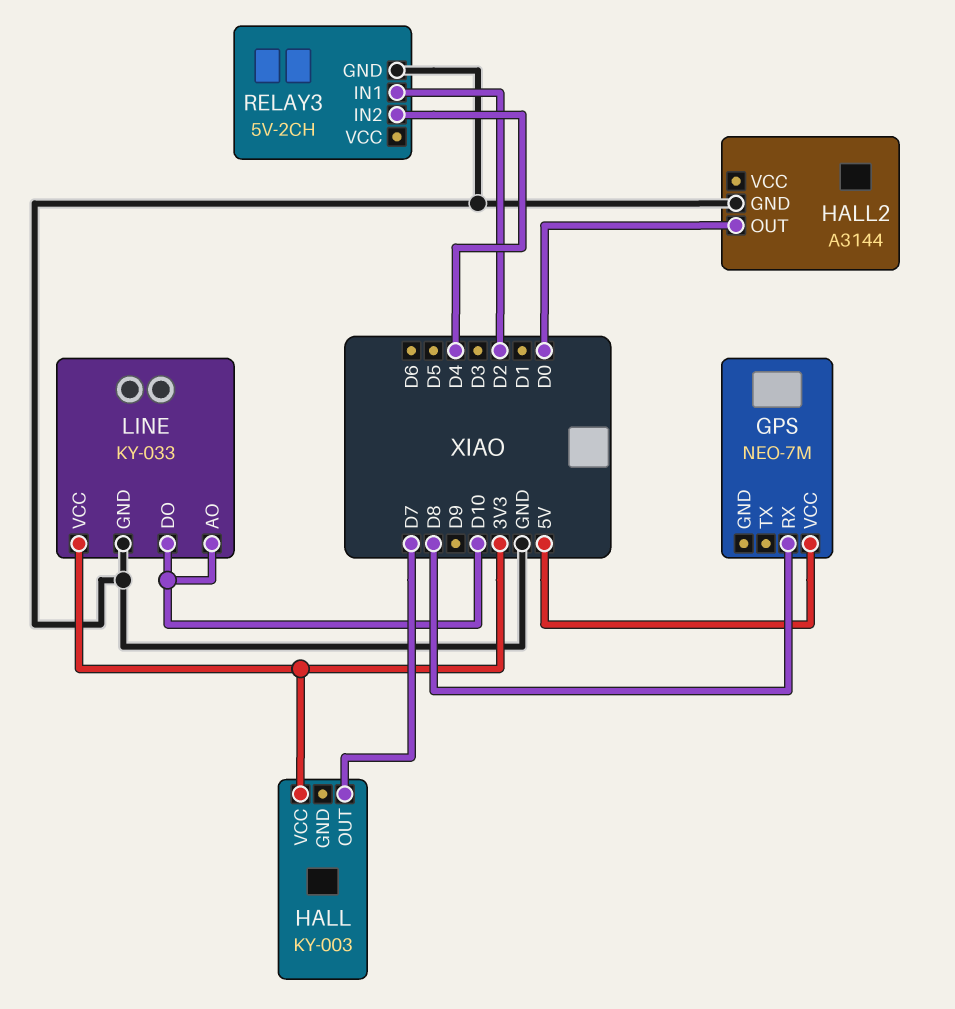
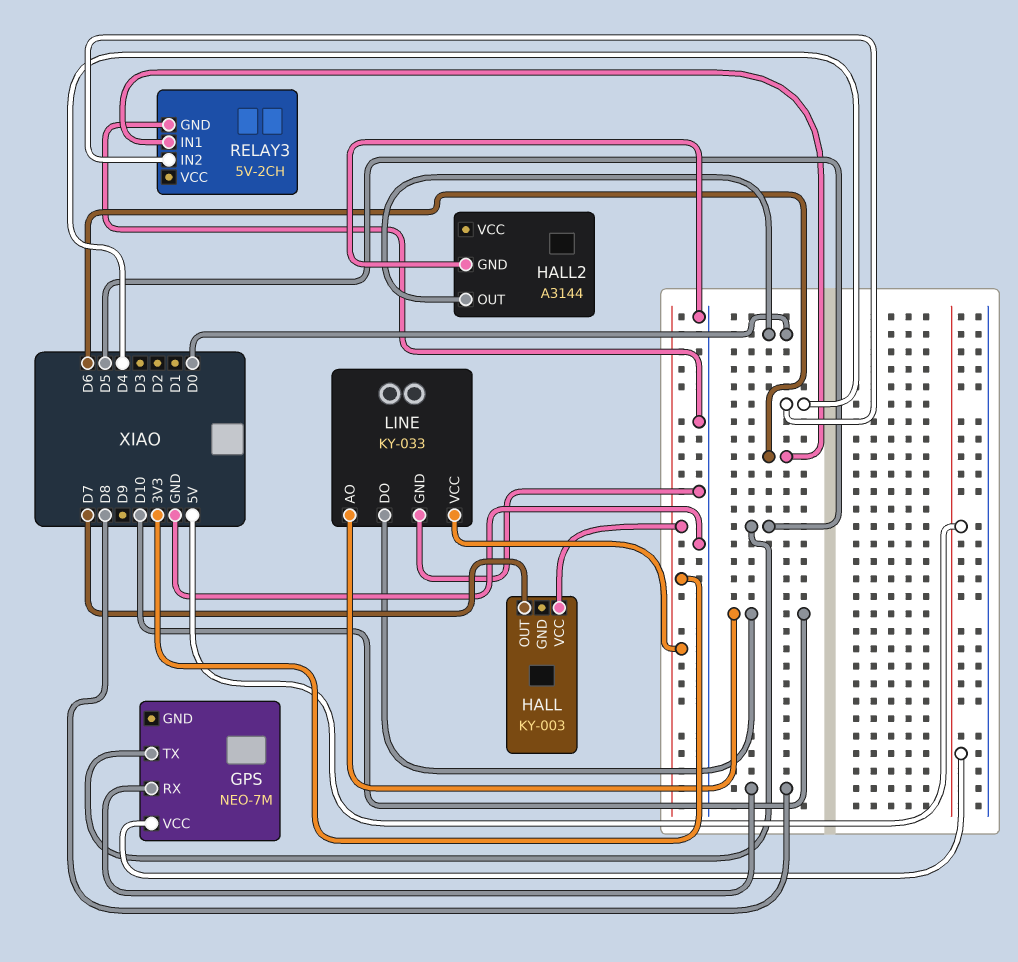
GPS pin TX: none -> D5
RELAY3 pin IN1: D2 -> D6

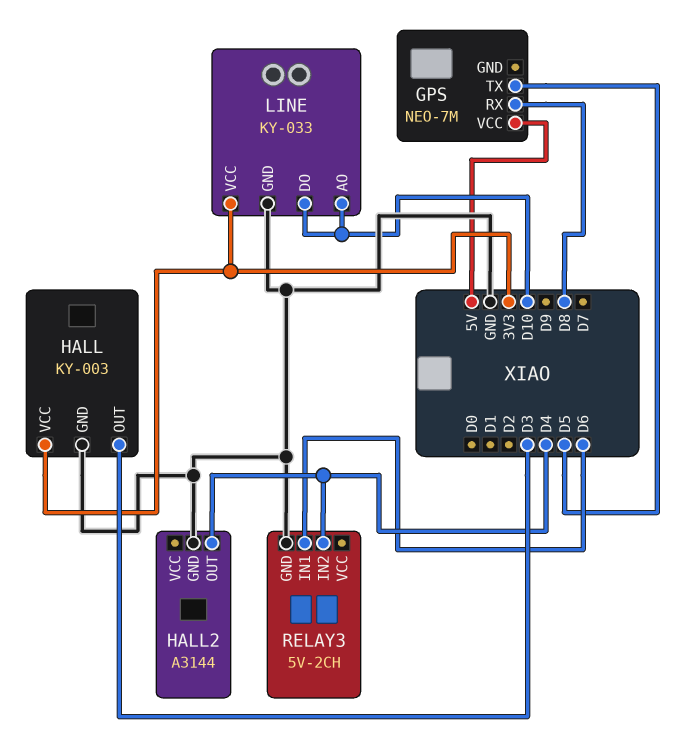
HALL pin GND: none -> GND
HALL pin OUT: D7 -> D3
HALL2 pin OUT: D0 -> D4

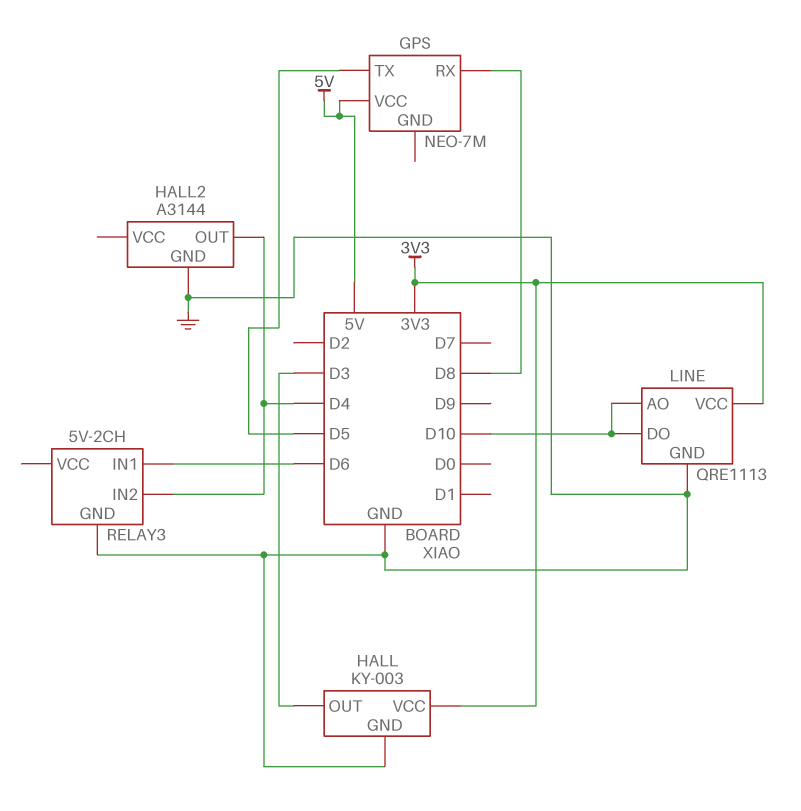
LINE: KY-033 -> QRE1113

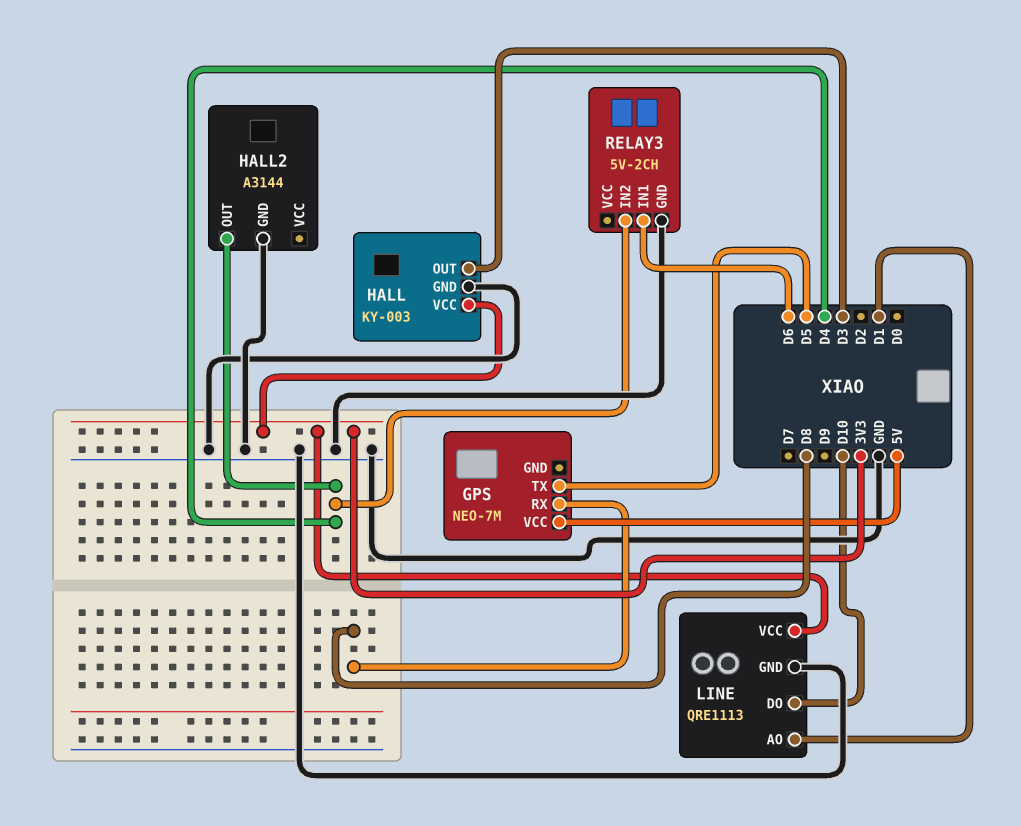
LINE pin AO: D10 -> D1

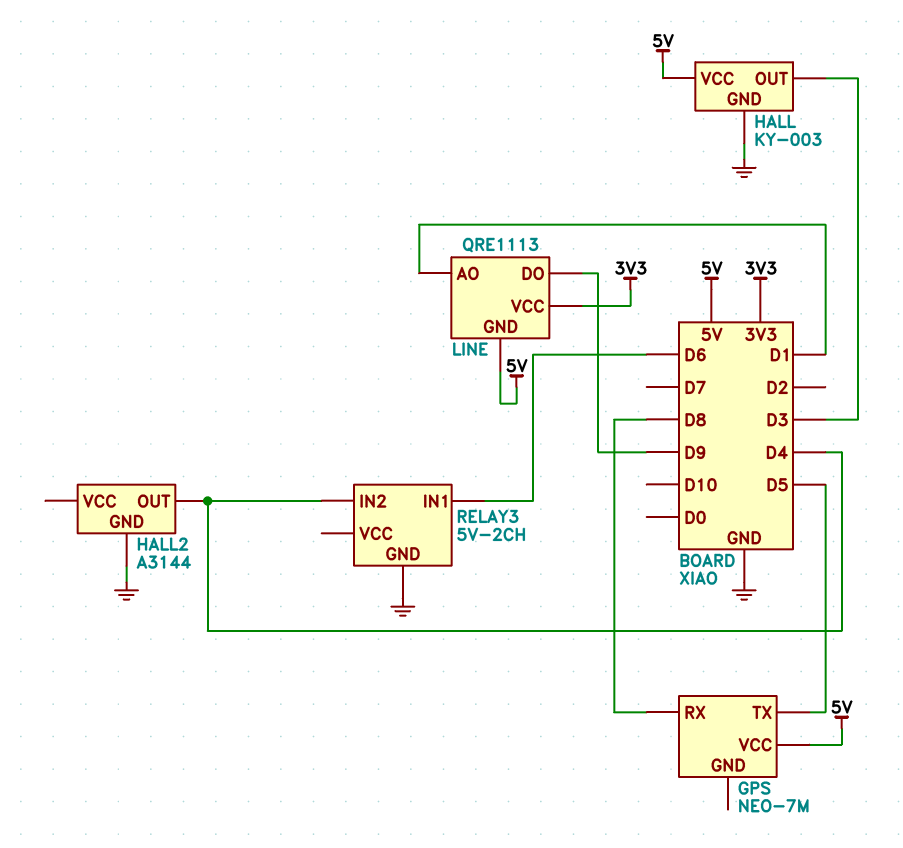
HALL pin VCC: 3V3 -> 5V
LINE pin DO: D10 -> D9
LINE pin GND: GND -> 5V

